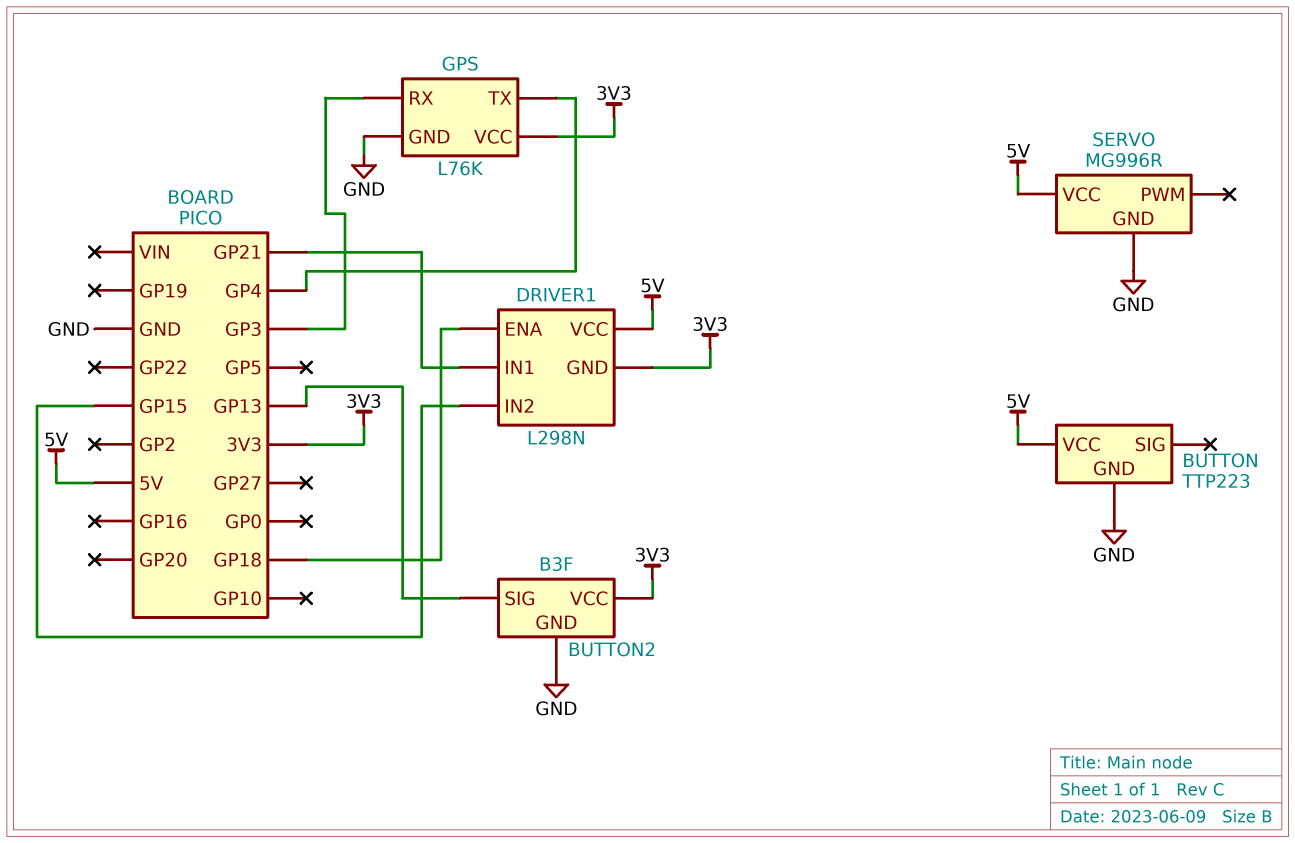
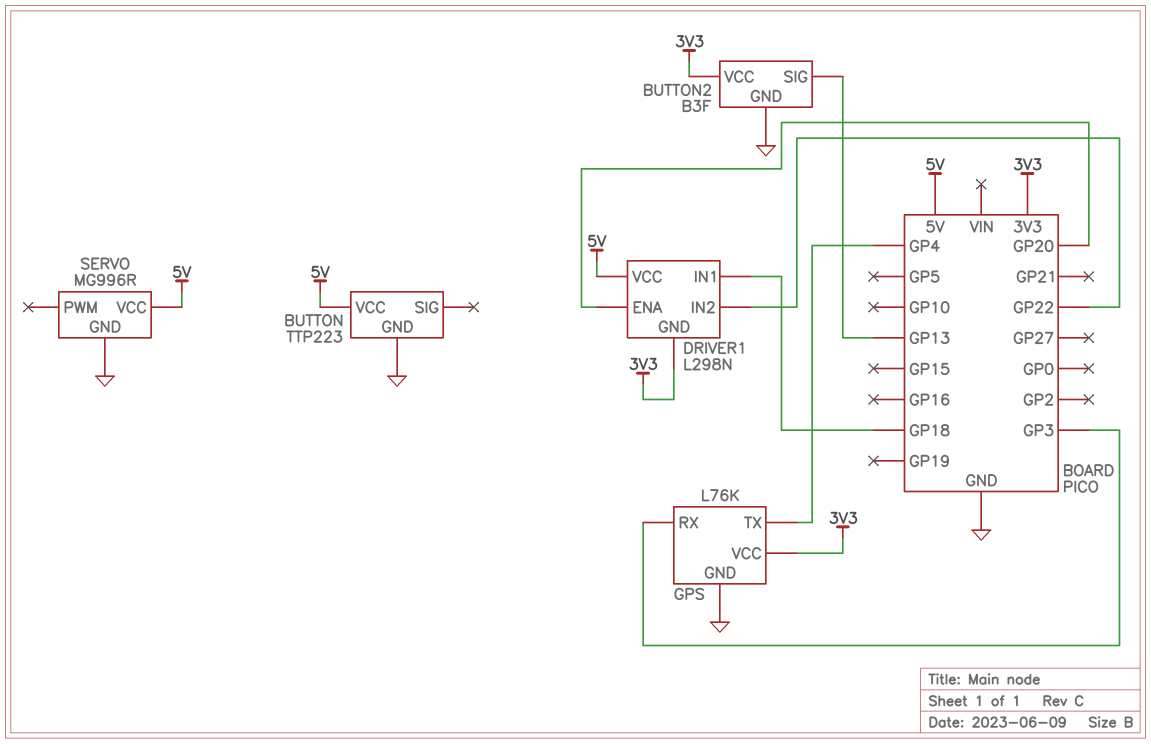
DRIVER1 pin ENA: GP18 -> GP20
DRIVER1 pin IN1: GP21 -> GP18
DRIVER1 pin IN2: GP15 -> GP22

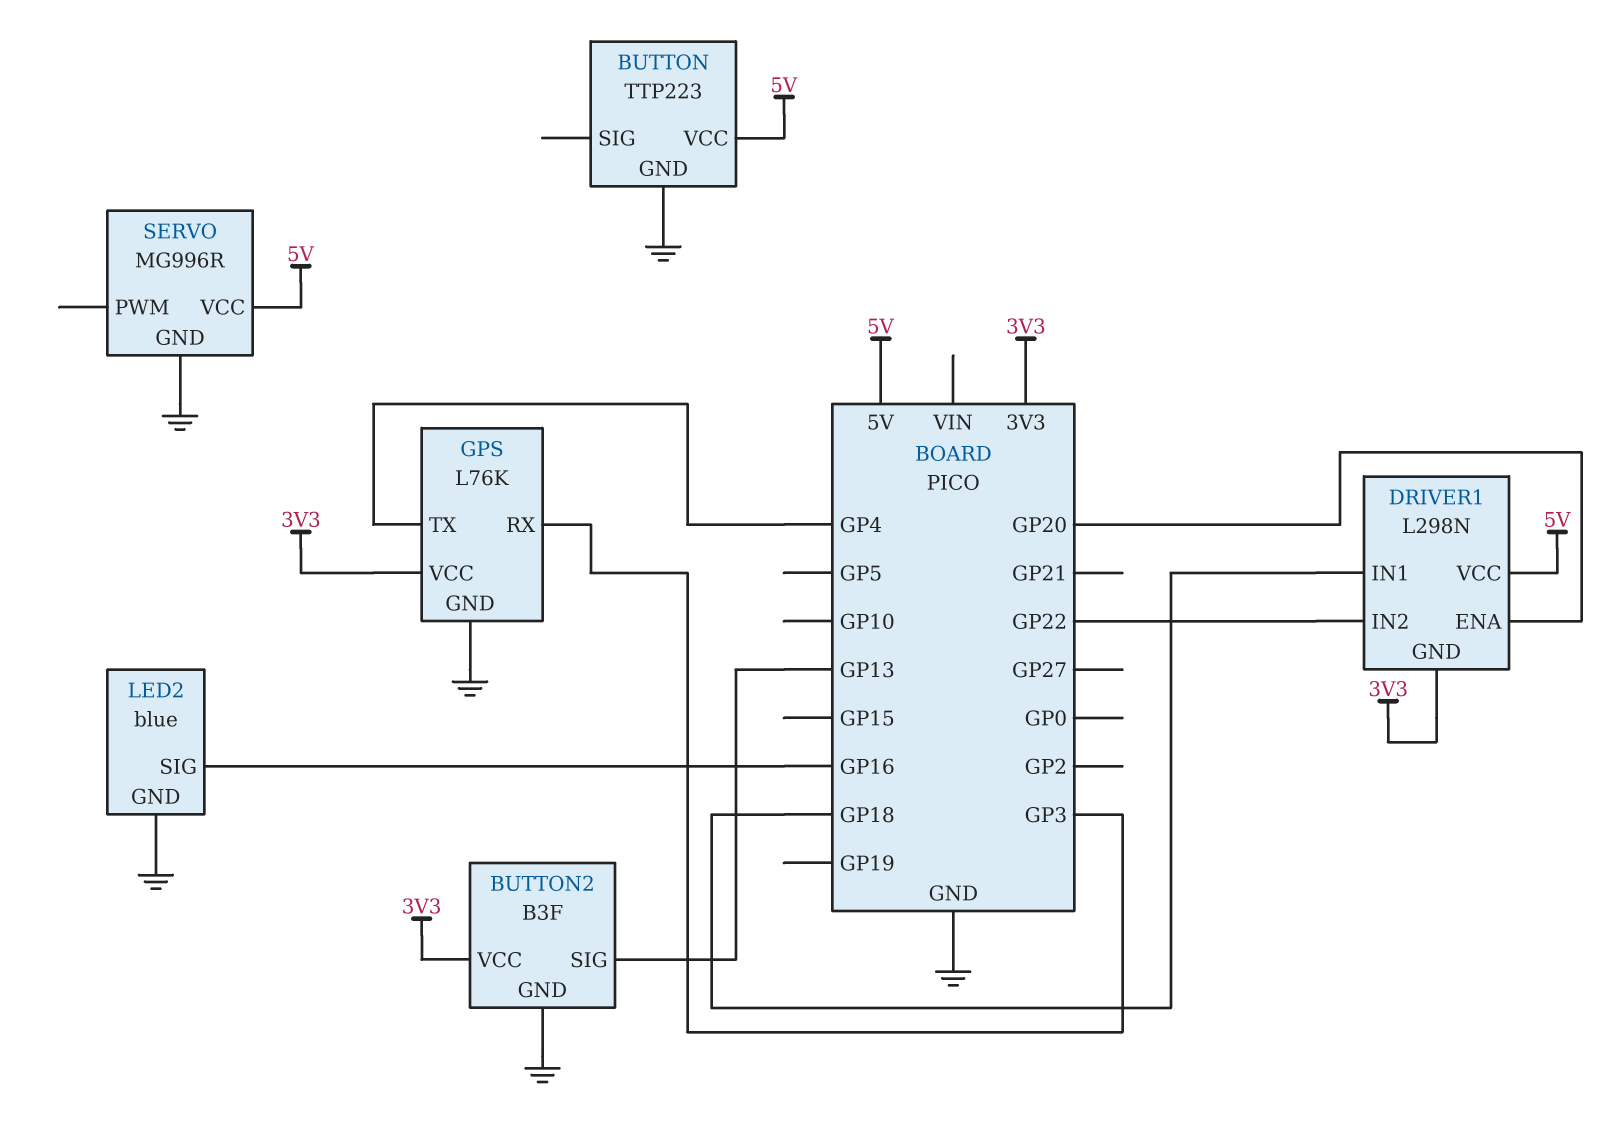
LED2: none -> blue
LED2 pin GND: none -> GND
LED2 pin SIG: none -> GP16

